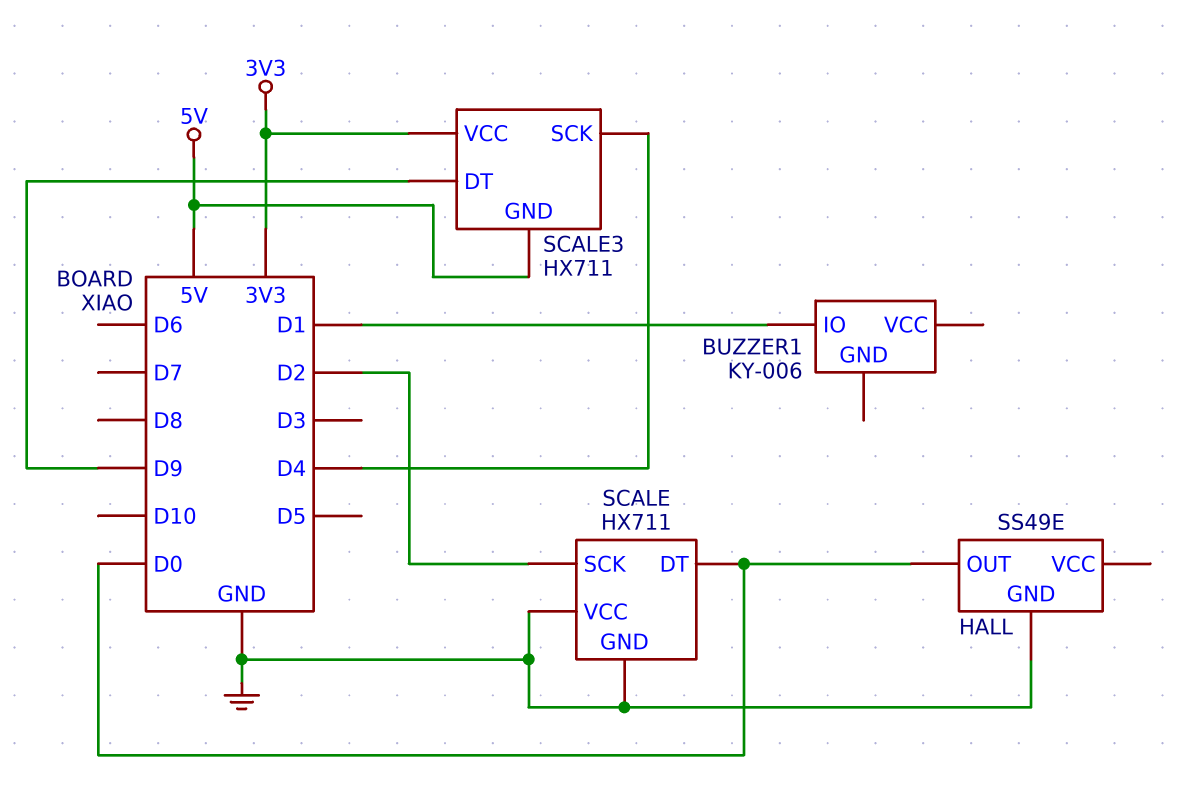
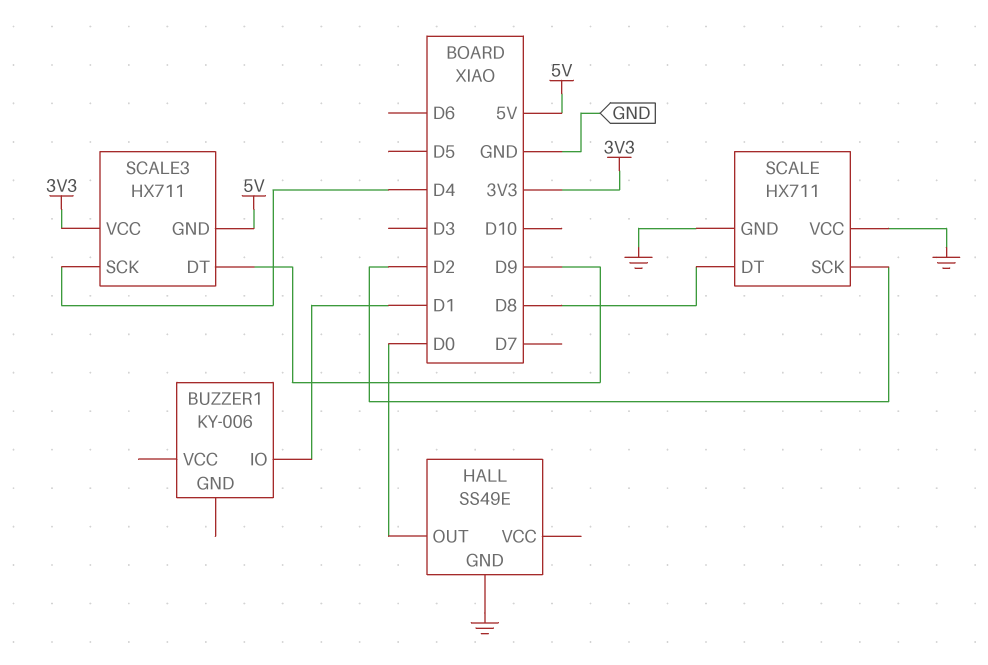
SCALE pin DT: D0 -> D8

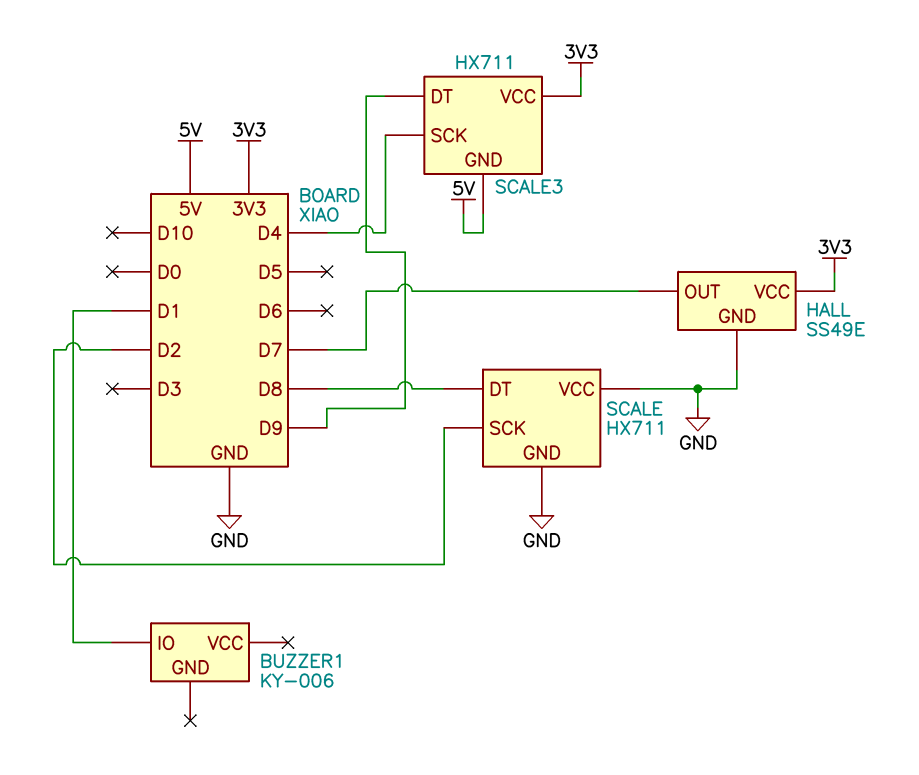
HALL pin OUT: D0 -> D7
HALL pin VCC: none -> 3V3

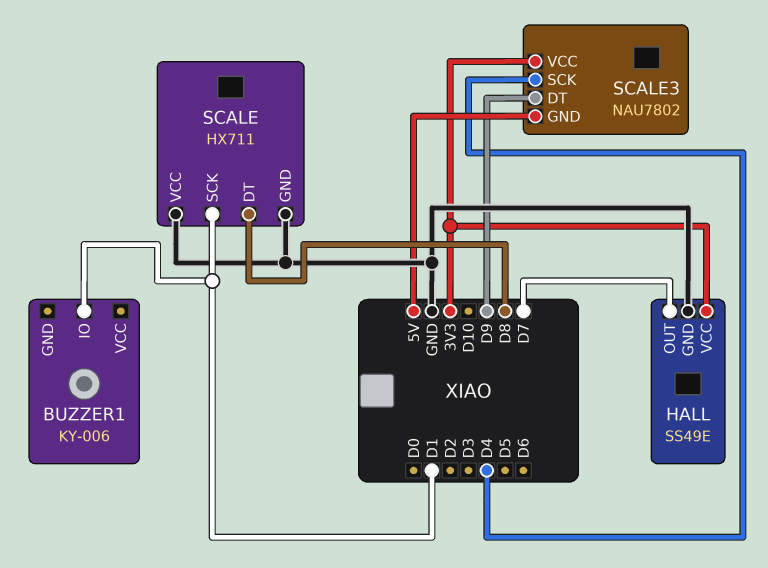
SCALE pin SCK: D2 -> D1
SCALE3: HX711 -> NAU7802

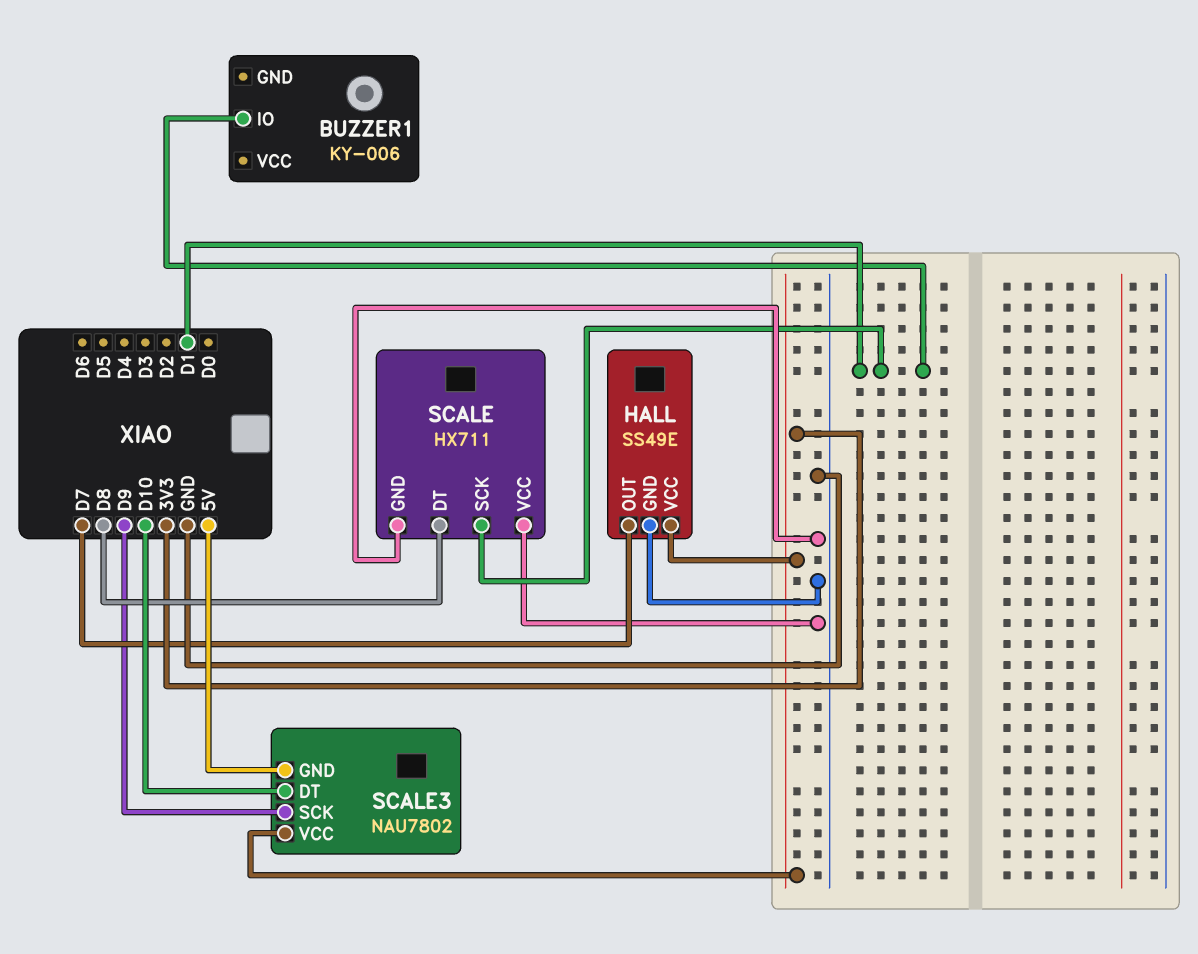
SCALE3 pin DT: D9 -> D10
SCALE3 pin SCK: D4 -> D9

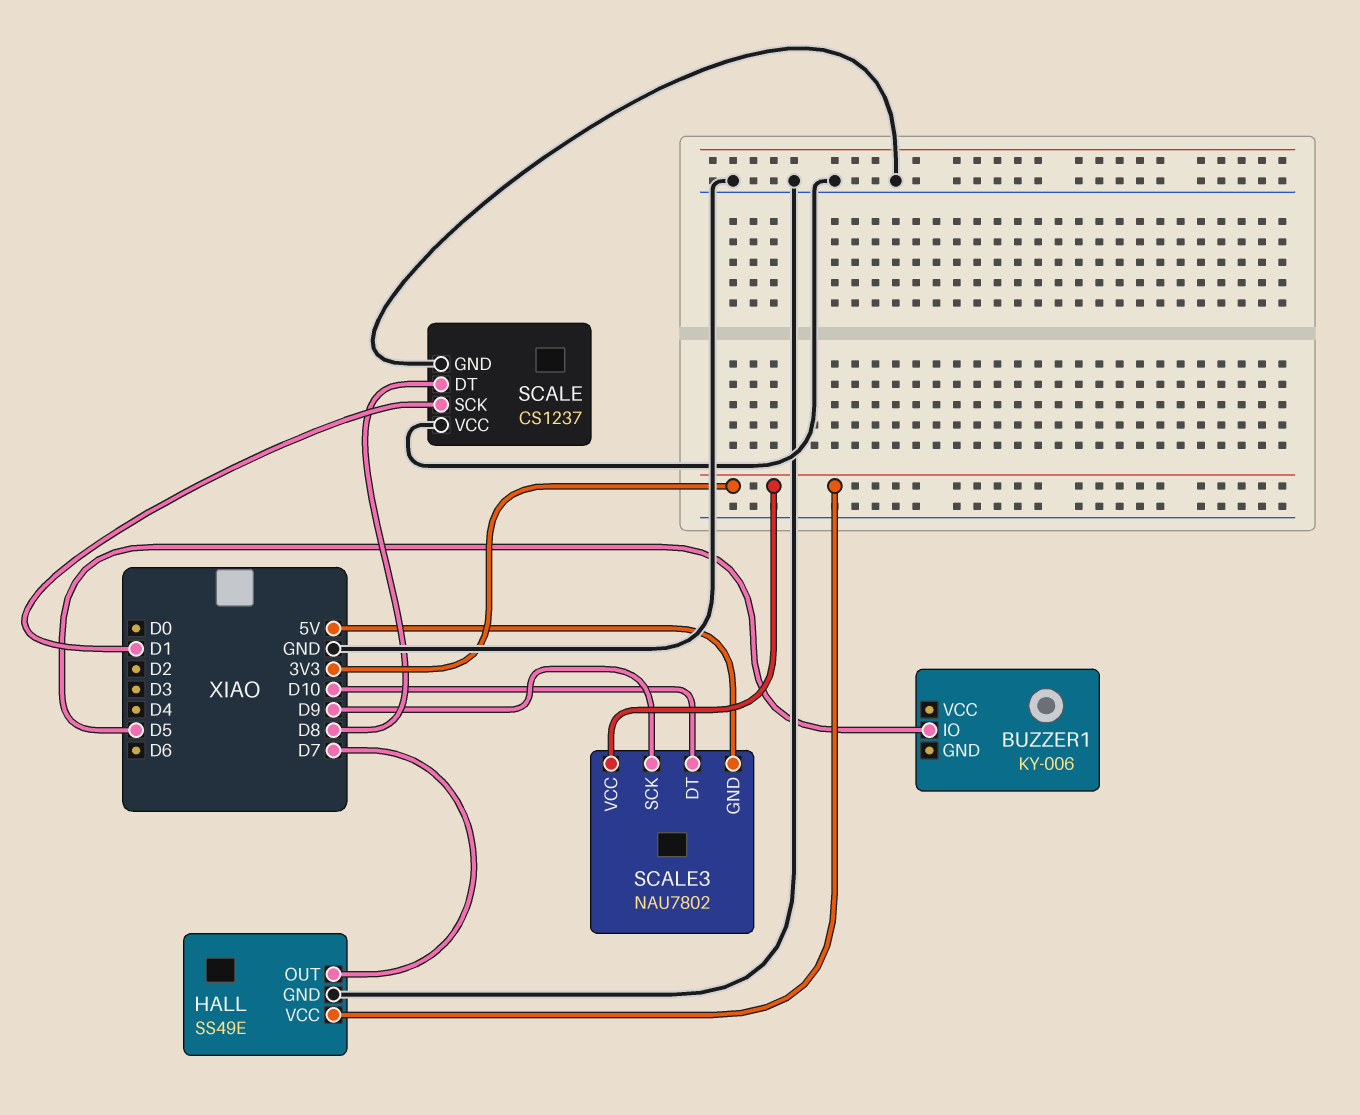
BUZZER1 pin IO: D1 -> D5
SCALE: HX711 -> CS1237

